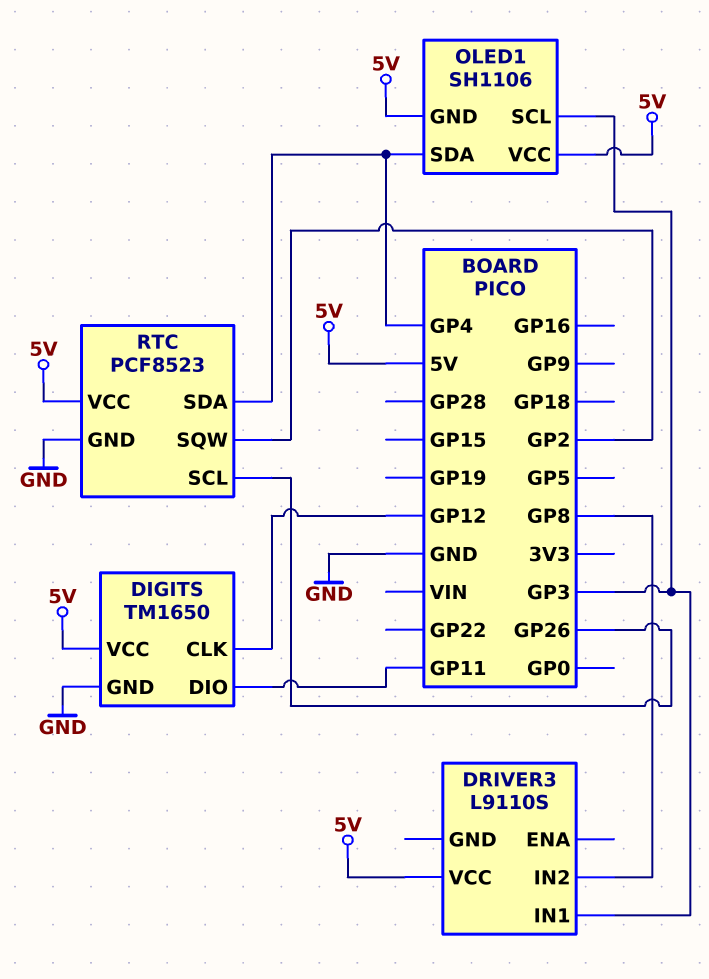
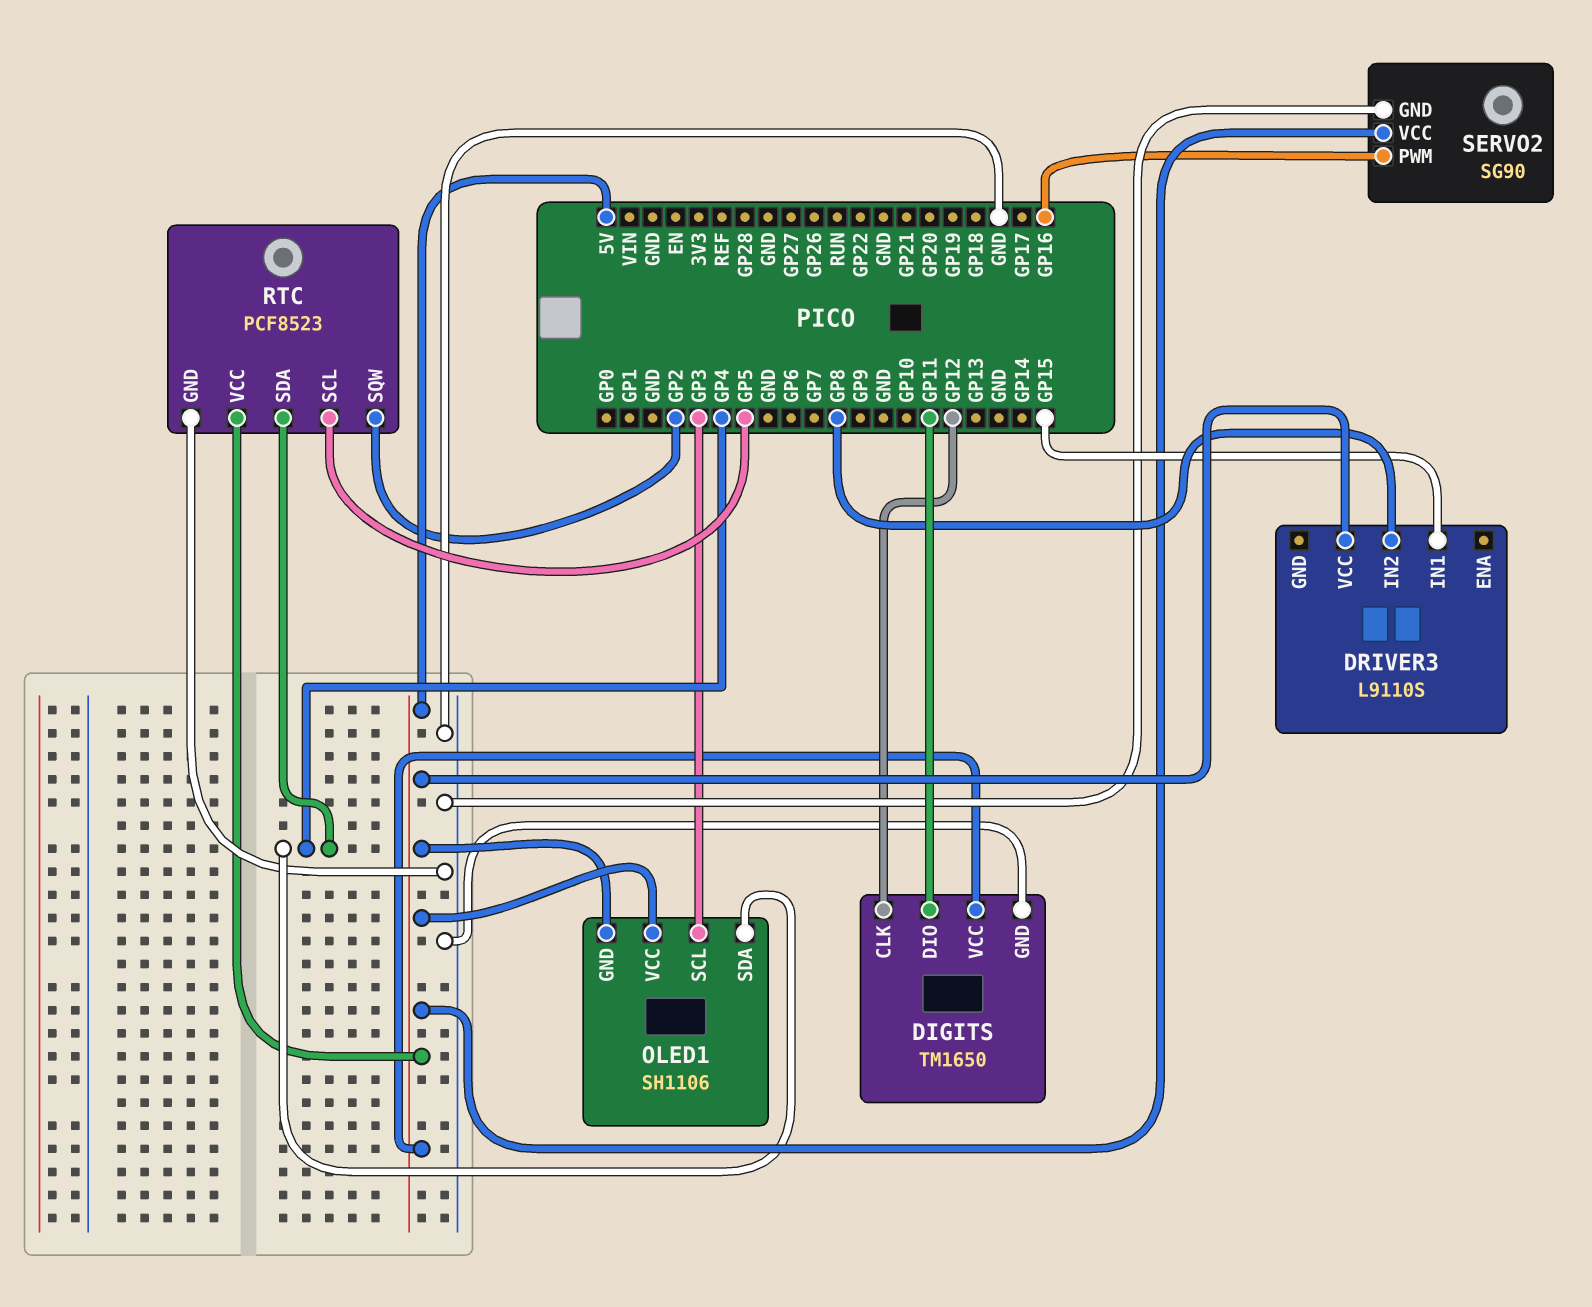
DRIVER3 pin IN1: GP3 -> GP15
RTC pin SCL: GP26 -> GP5
SERVO2: none -> SG90
SERVO2 pin GND: none -> GND
SERVO2 pin PWM: none -> GP16
SERVO2 pin VCC: none -> 5V

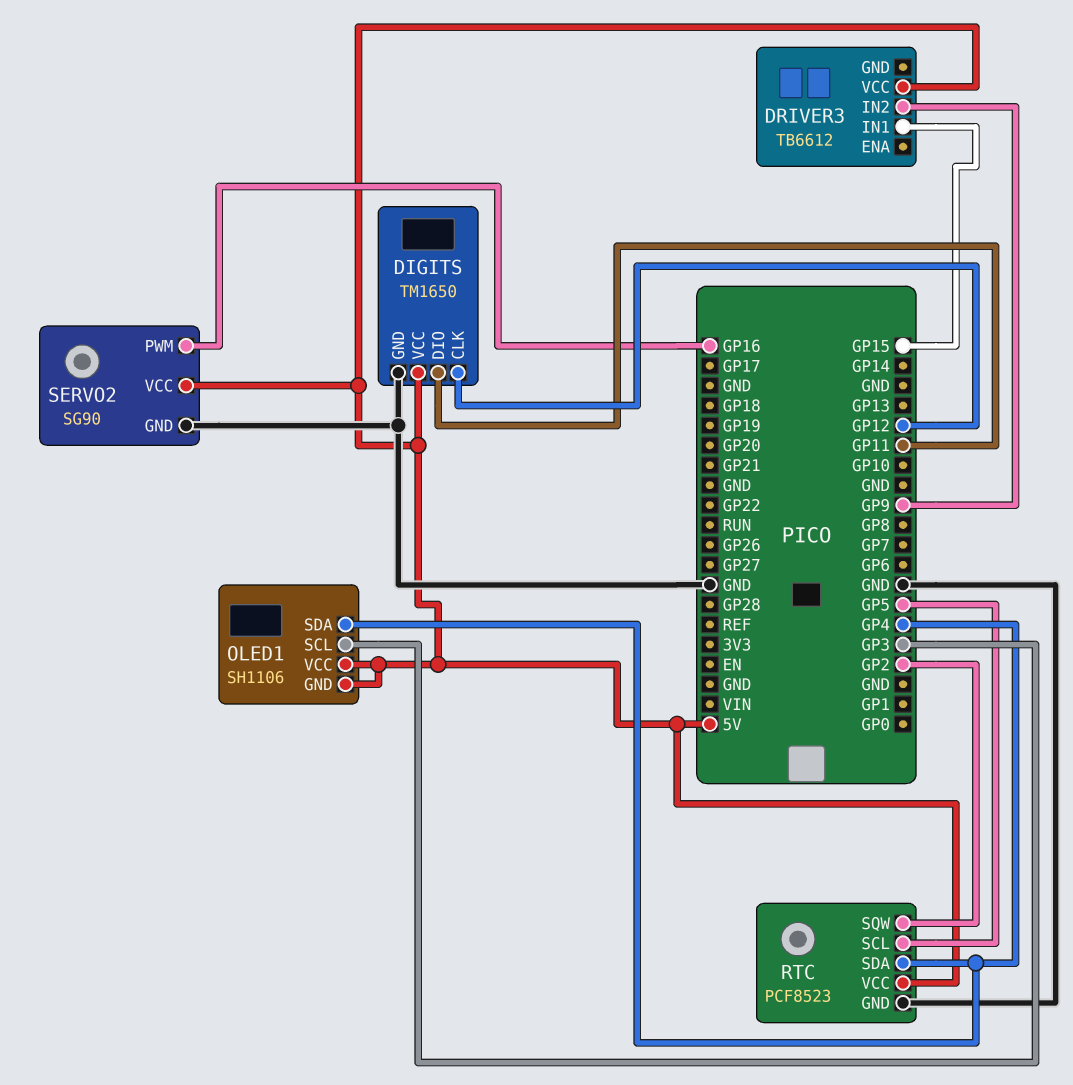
DRIVER3: L9110S -> TB6612
DRIVER3 pin IN2: GP8 -> GP9

